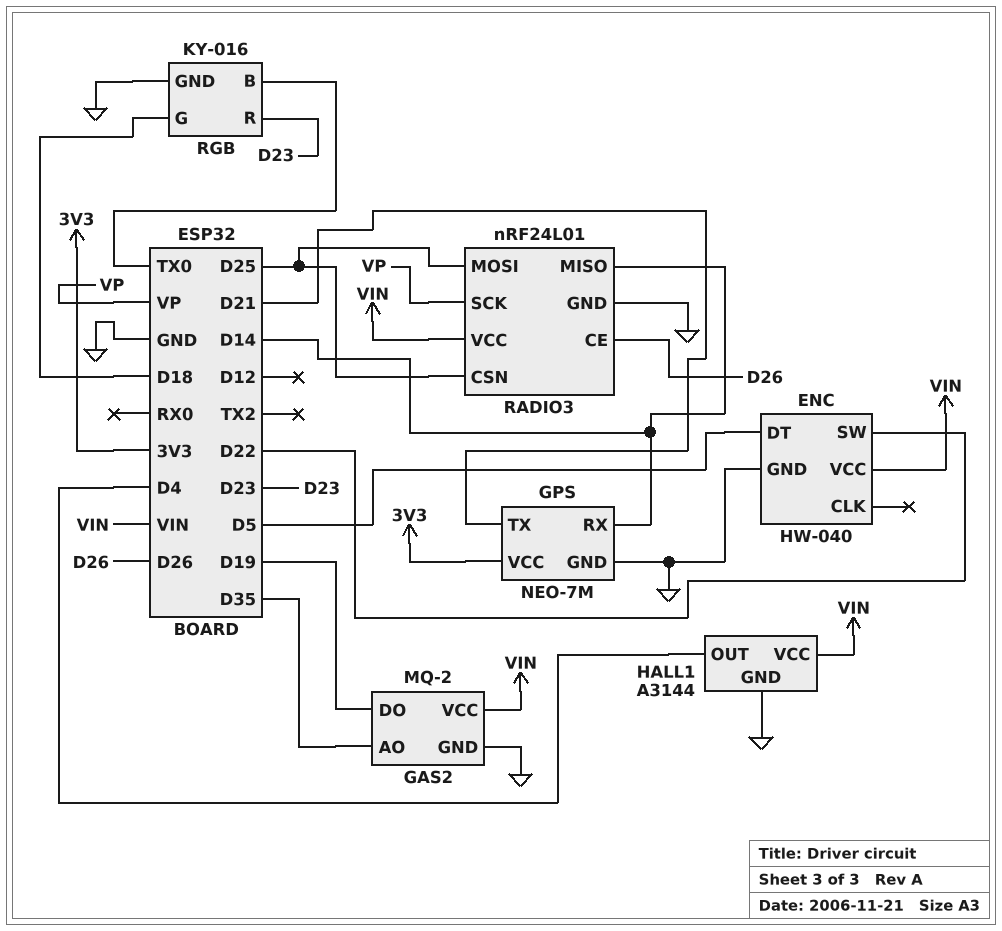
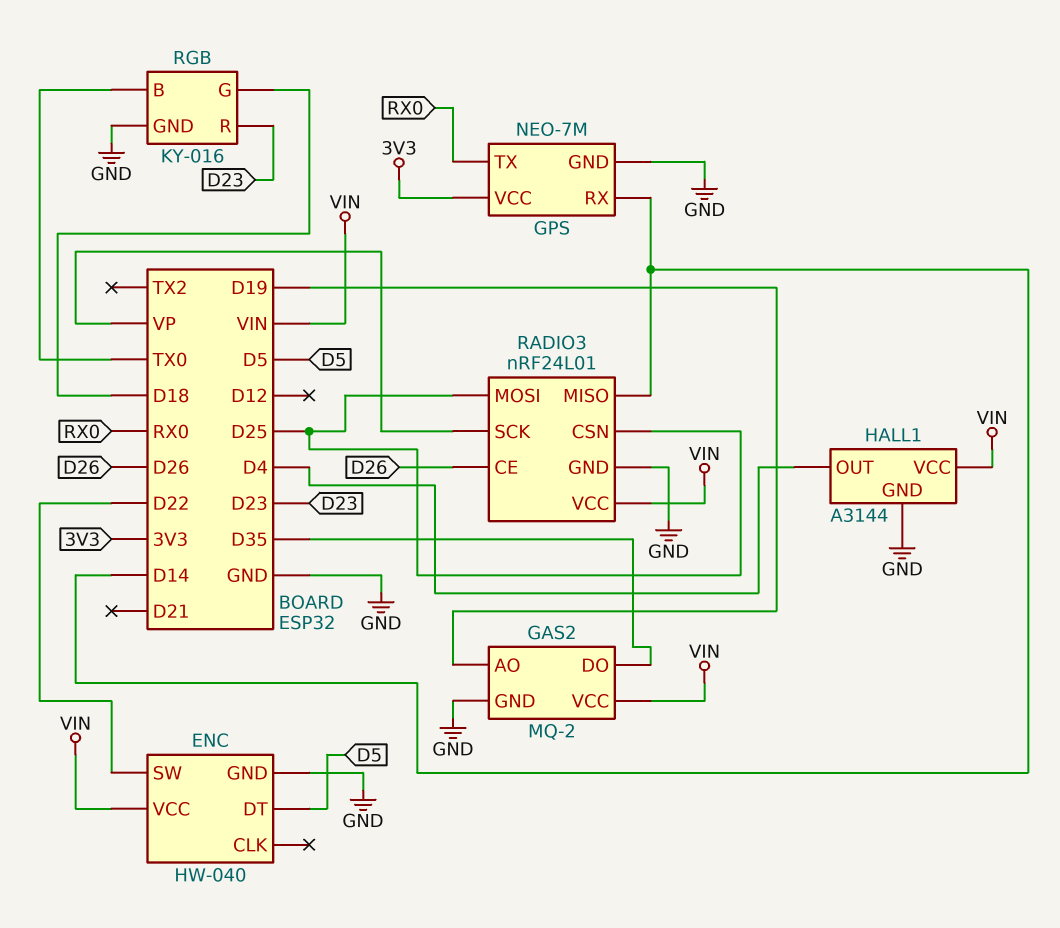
GAS2 pin AO: D35 -> D19
GAS2 pin DO: D19 -> D35
GPS pin TX: D21 -> RX0

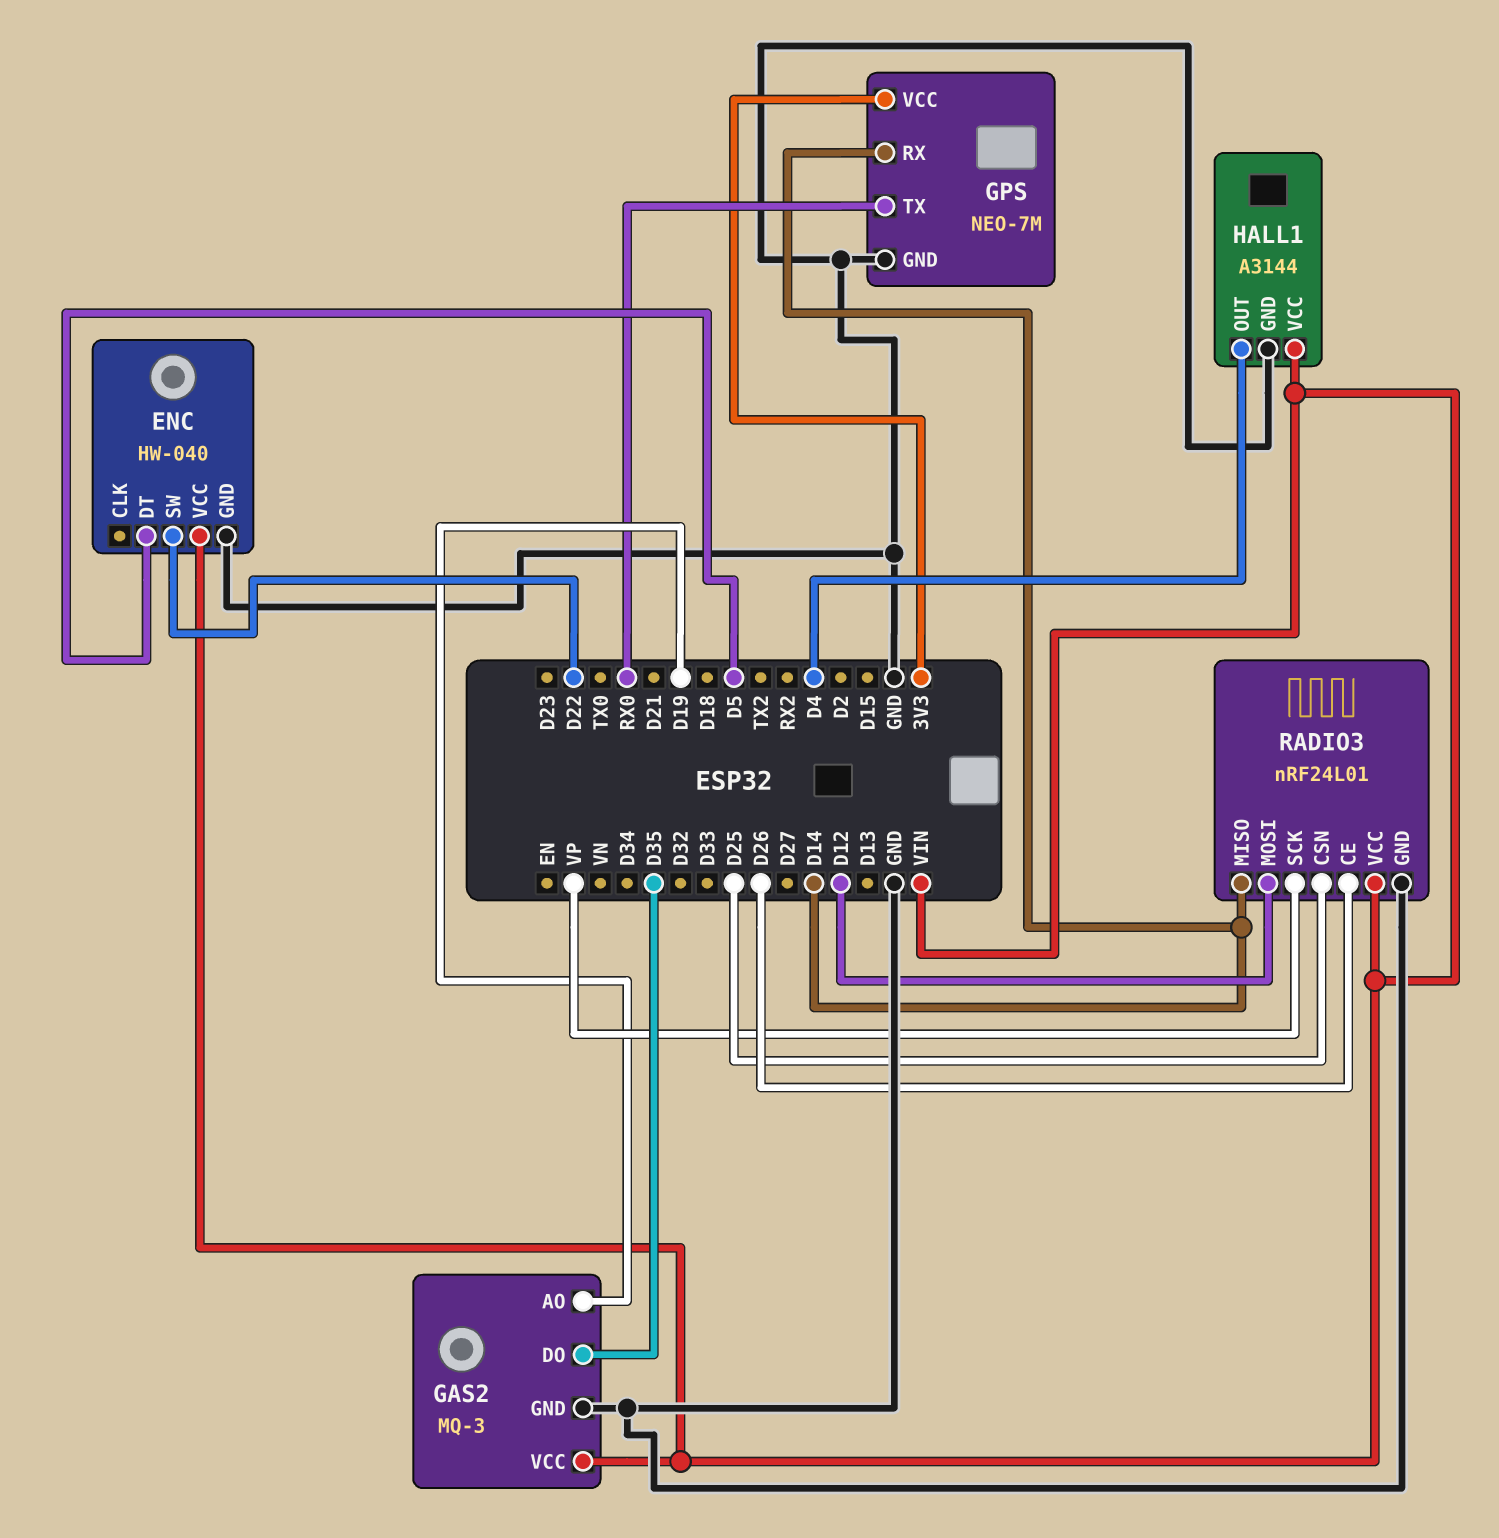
GAS2: MQ-2 -> MQ-3
RADIO3 pin MOSI: D25 -> D12
RGB: KY-016 -> none
RGB pin B: TX0 -> none
RGB pin G: D18 -> none
RGB pin GND: GND -> none
RGB pin R: D23 -> none

